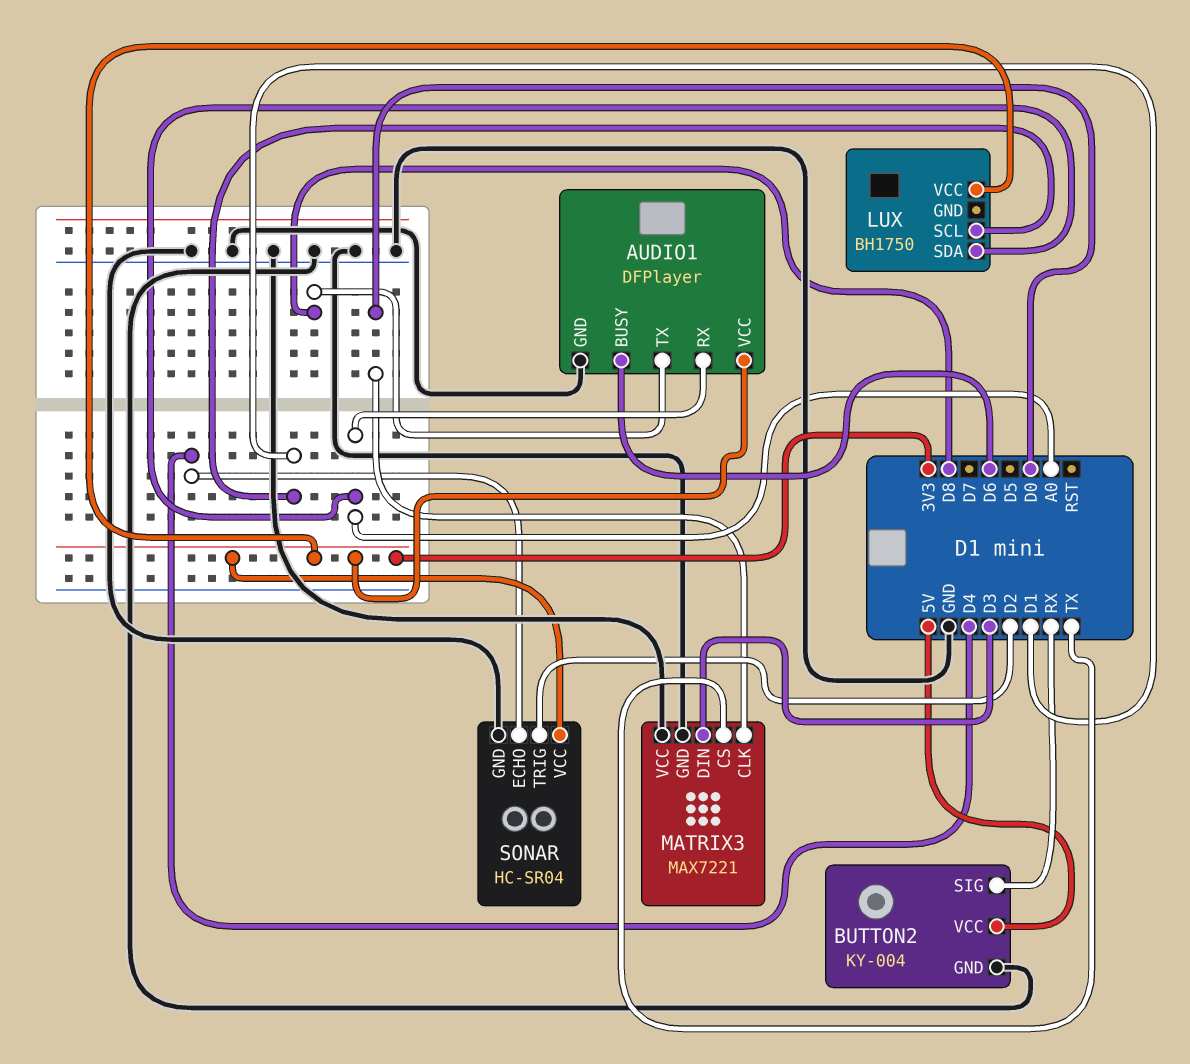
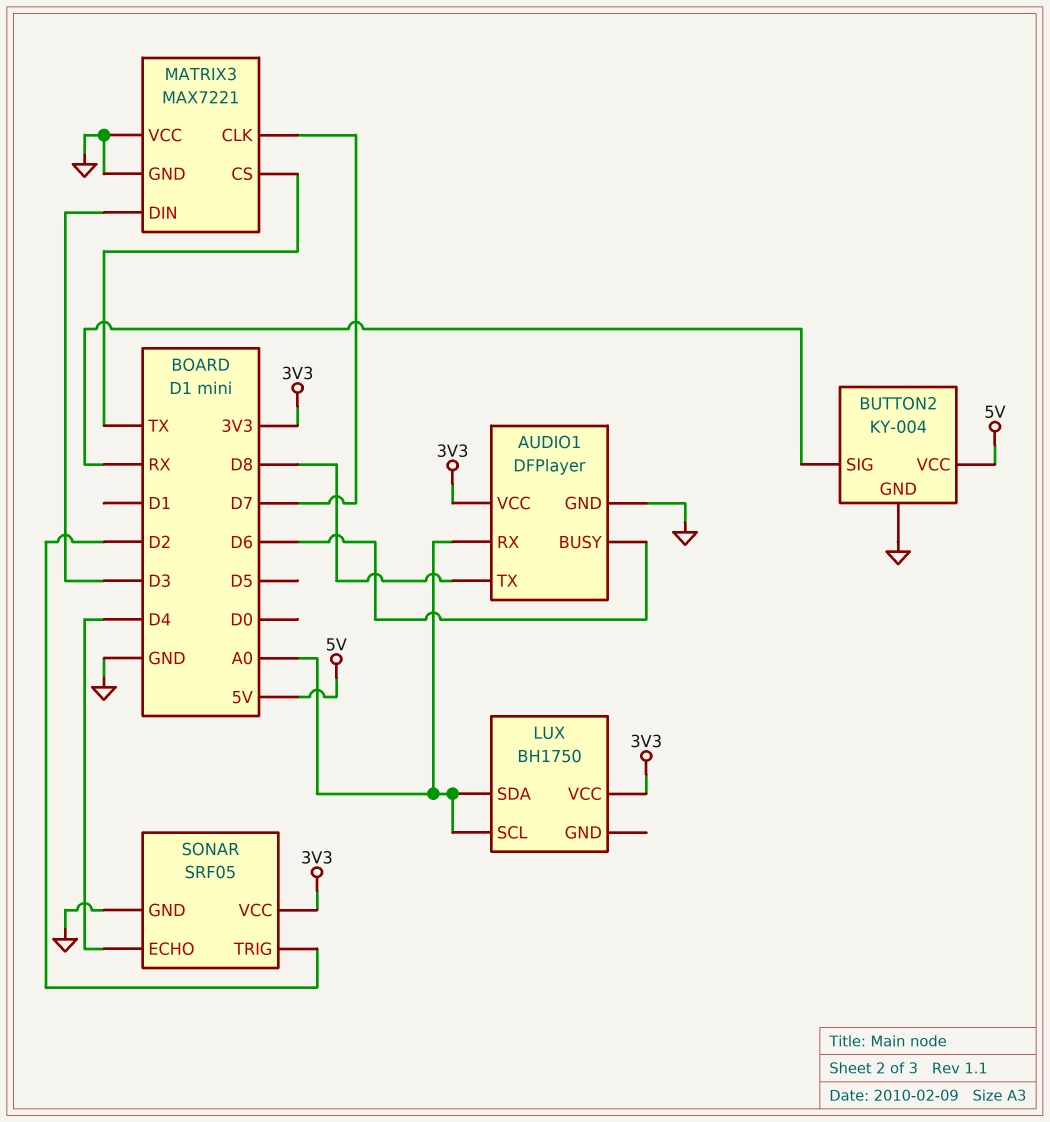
LUX pin SCL: D1 -> A0
MATRIX3 pin CLK: D0 -> D7
SONAR: HC-SR04 -> SRF05

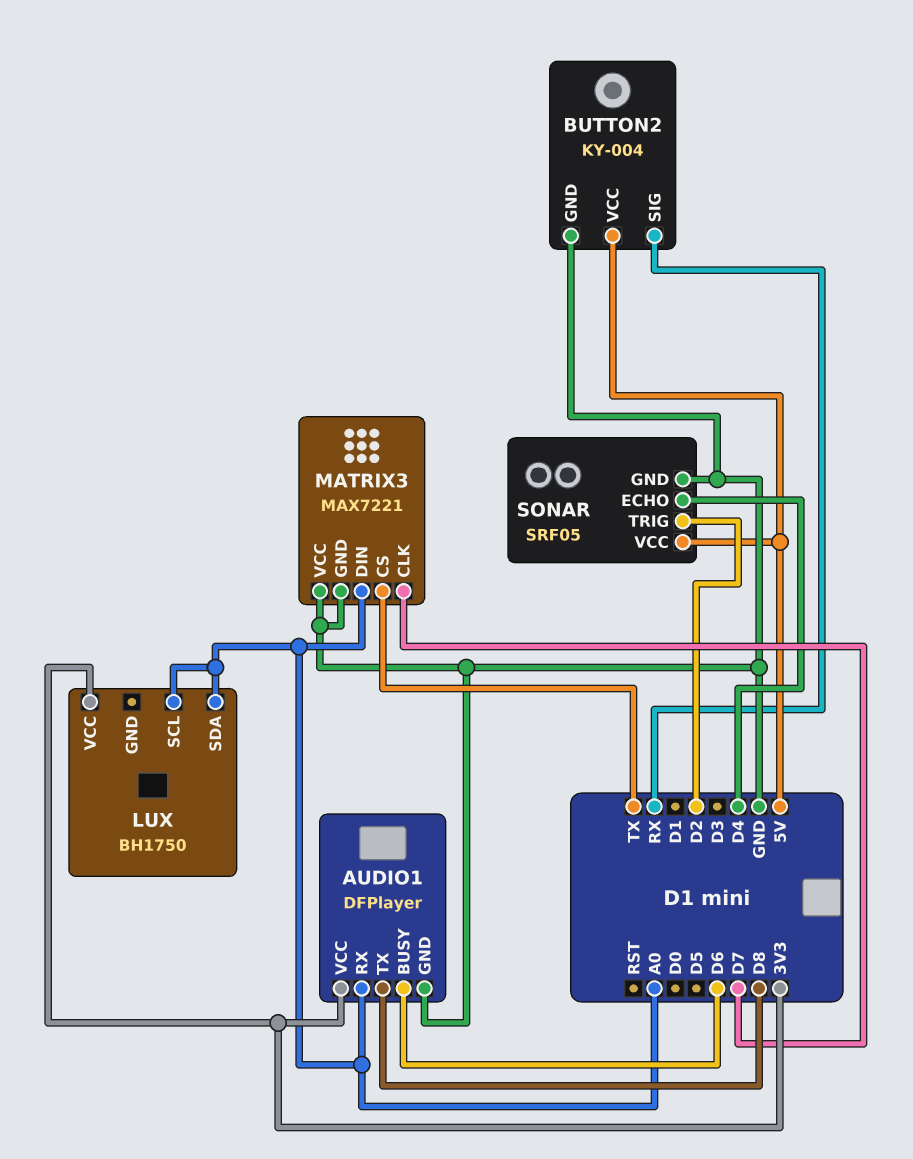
MATRIX3 pin DIN: D3 -> A0
SONAR pin VCC: 3V3 -> 5V

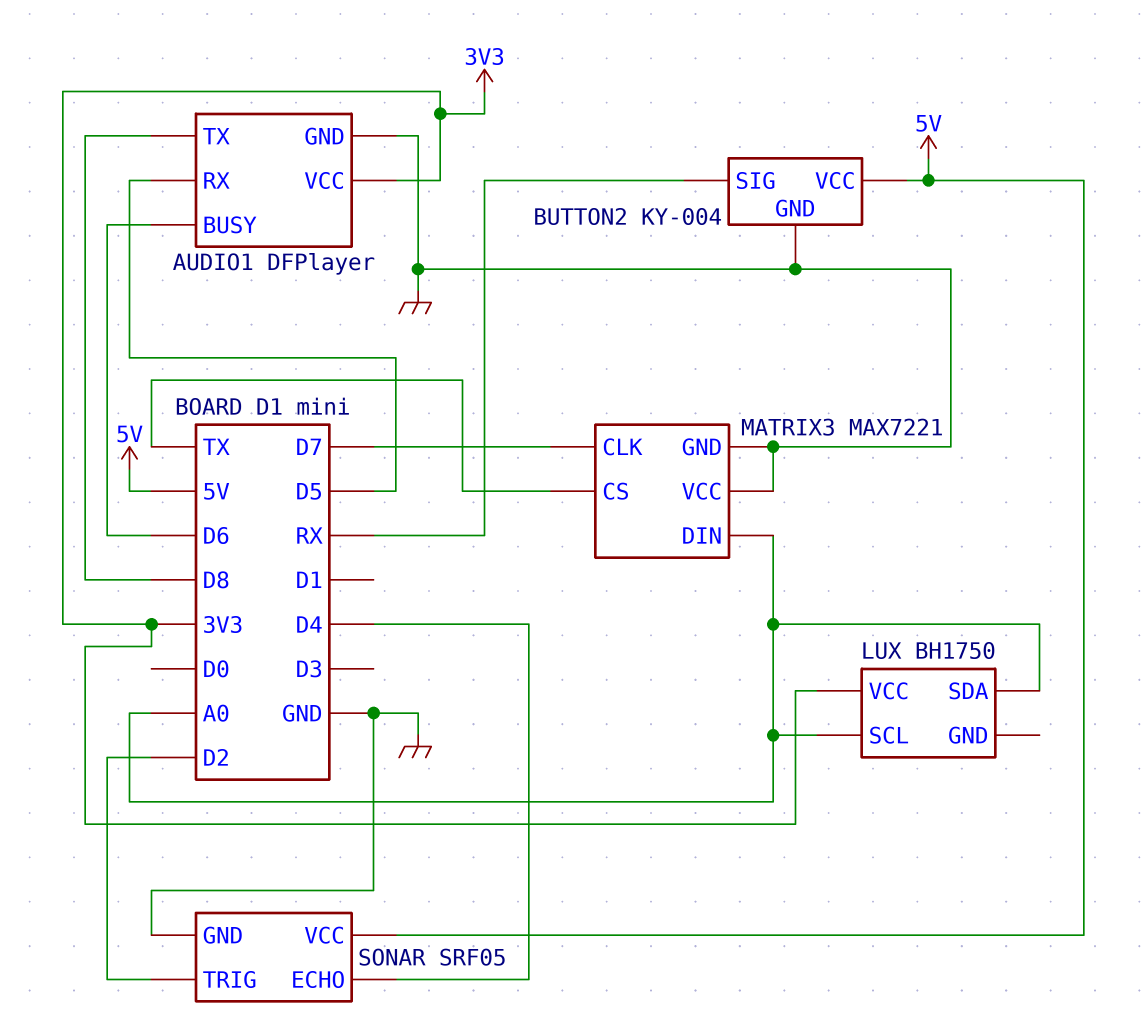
AUDIO1 pin RX: A0 -> D5

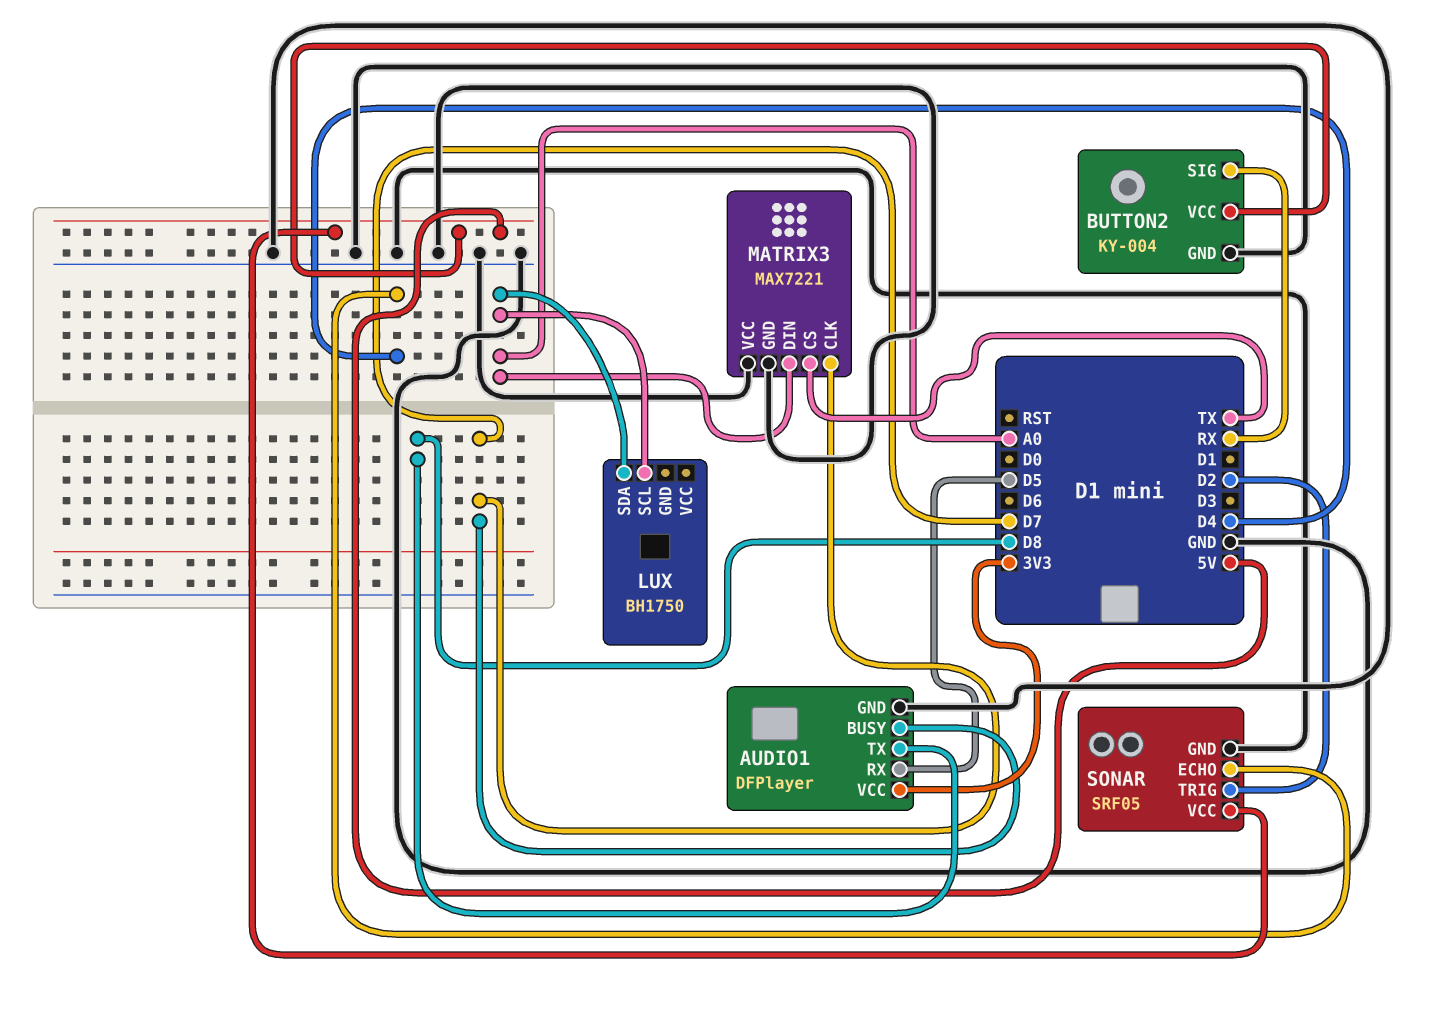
AUDIO1 pin BUSY: D6 -> D7
LUX pin VCC: 3V3 -> none

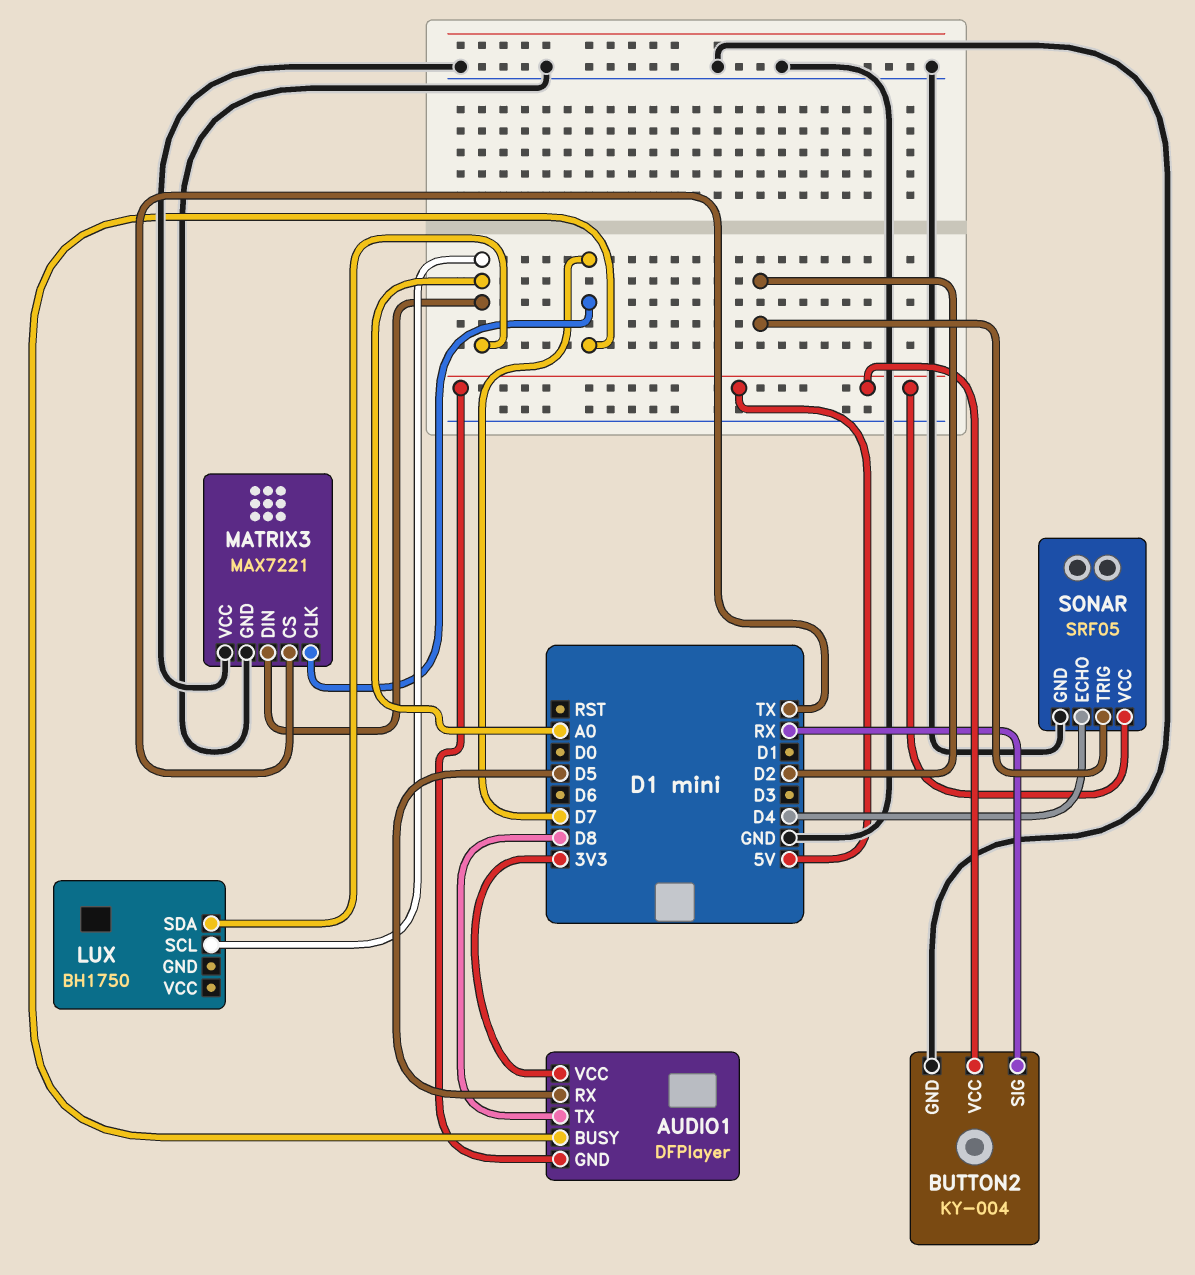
AUDIO1 pin GND: GND -> 5V

